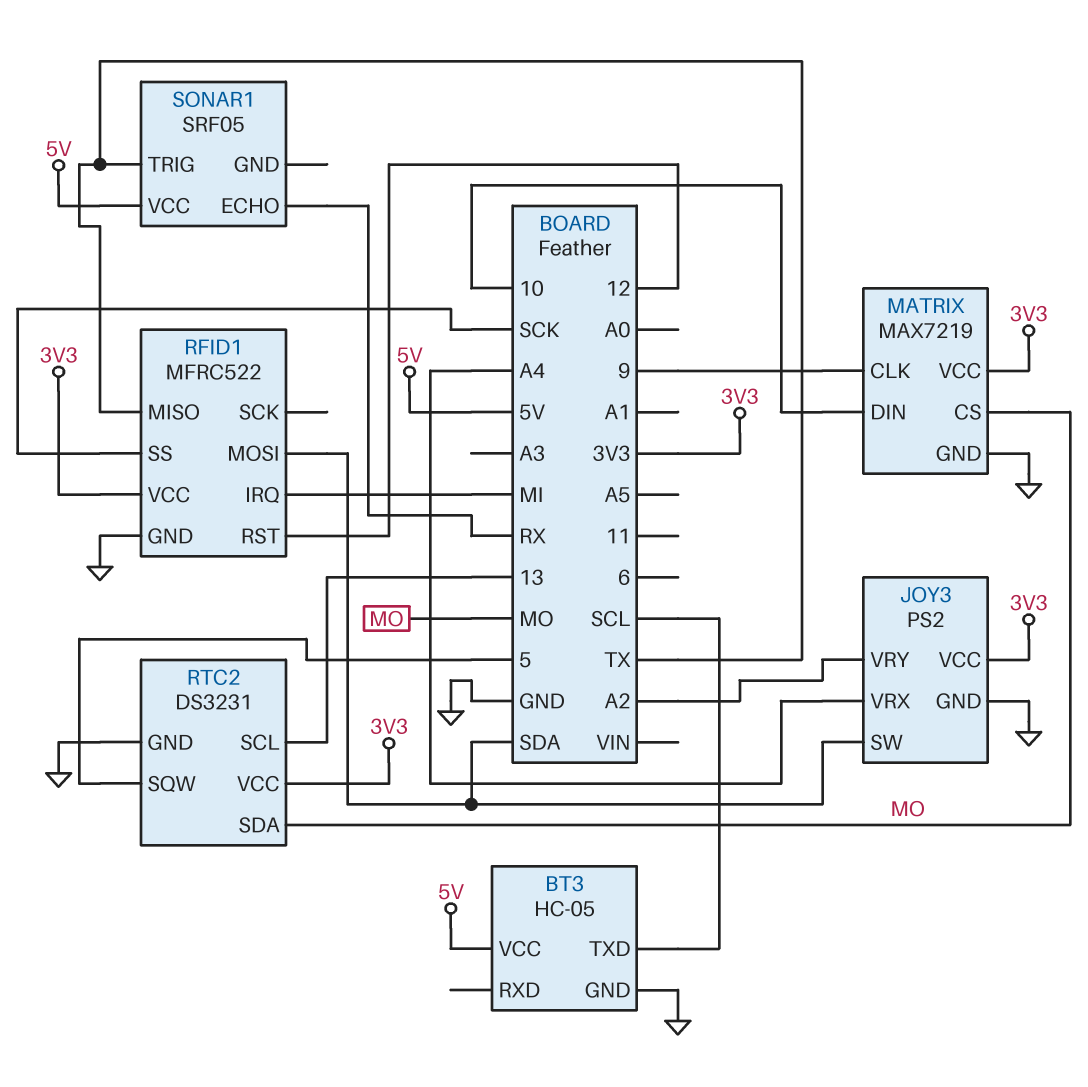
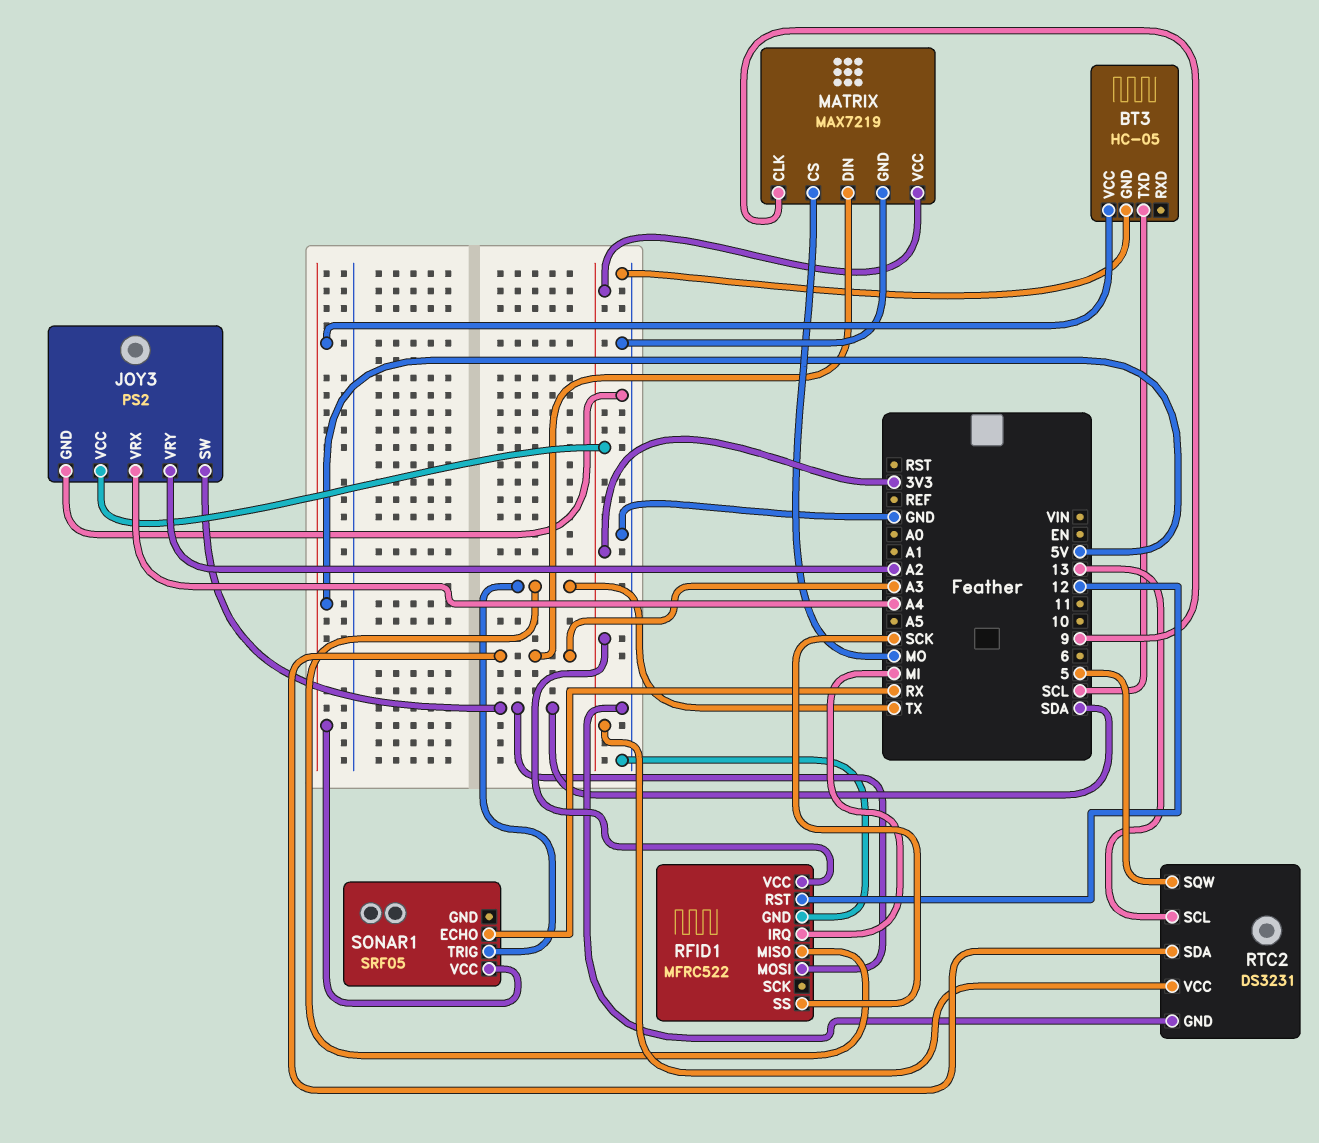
MATRIX pin DIN: 10 -> A3
RTC2 pin SDA: MO -> A3

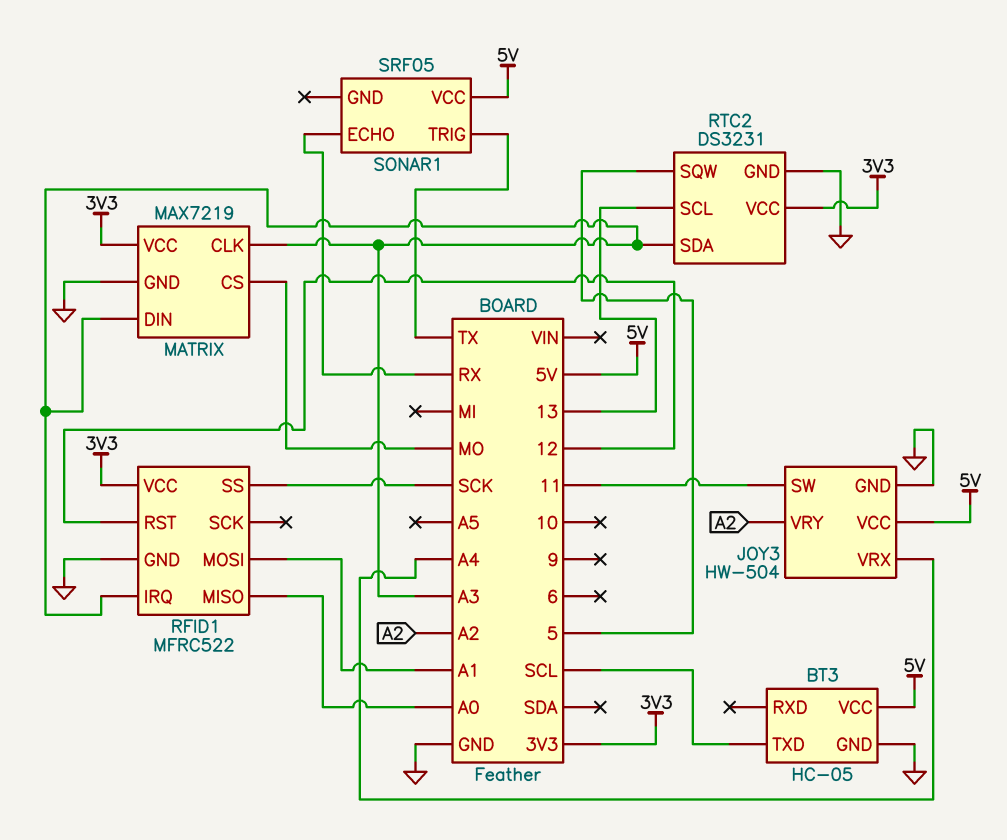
JOY3: PS2 -> HW-504
JOY3 pin SW: SDA -> 11
JOY3 pin VCC: 3V3 -> 5V
MATRIX pin CLK: 9 -> A3
RFID1 pin IRQ: MI -> A3
RFID1 pin MISO: TX -> A0
RFID1 pin MOSI: SDA -> A1

